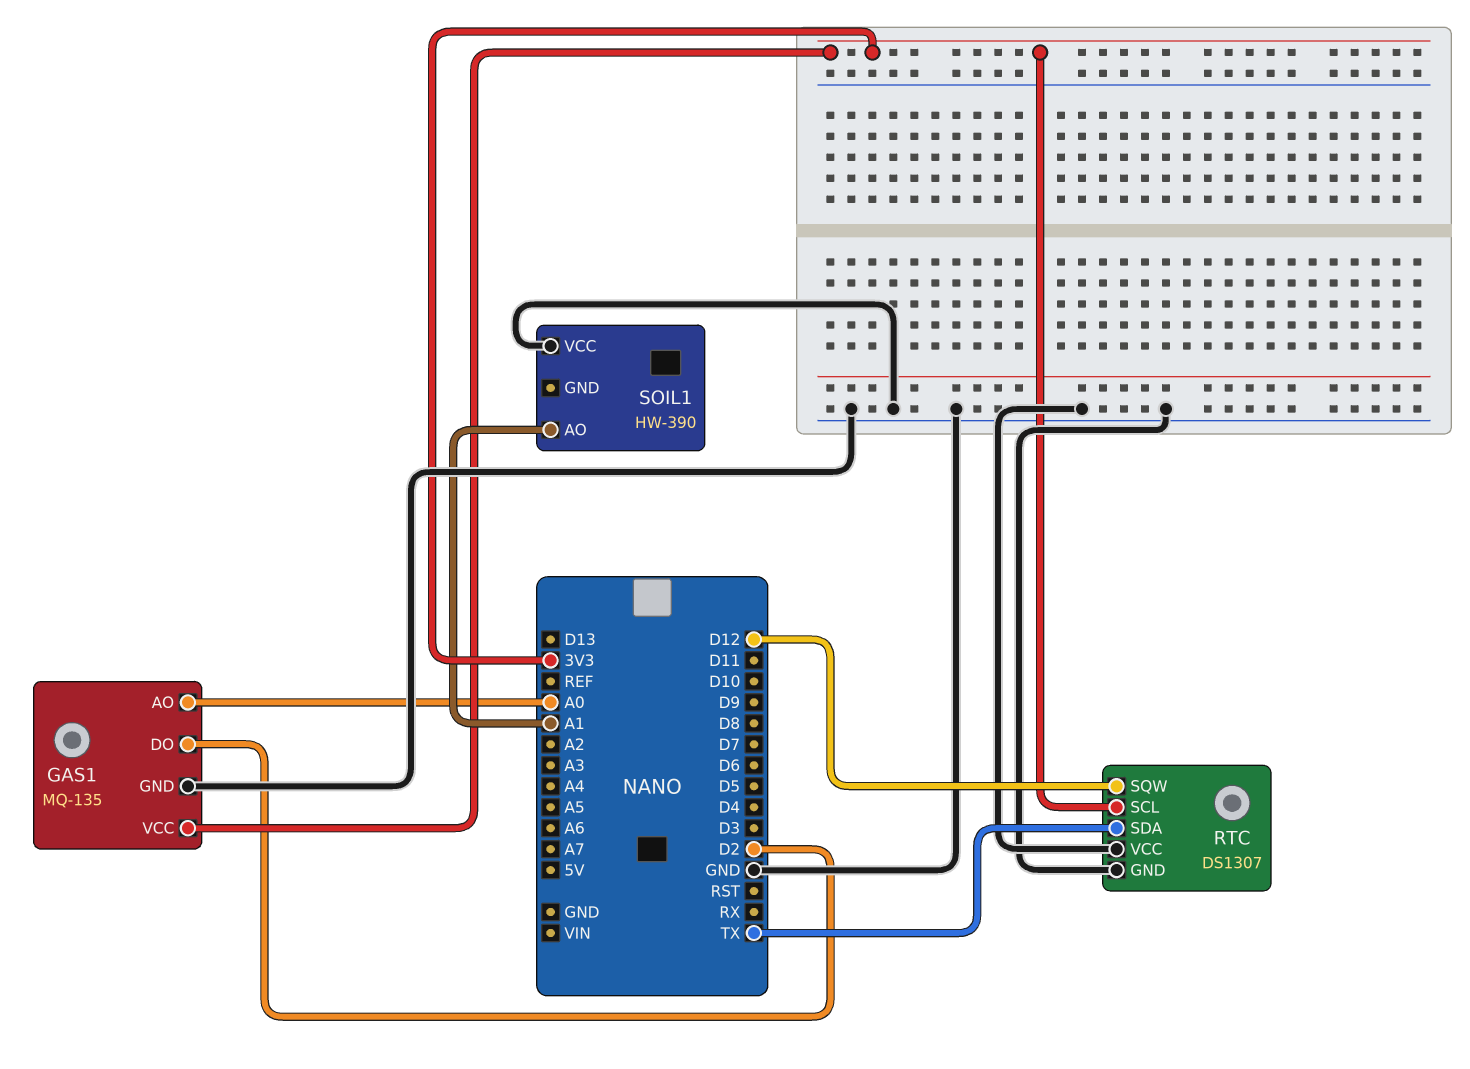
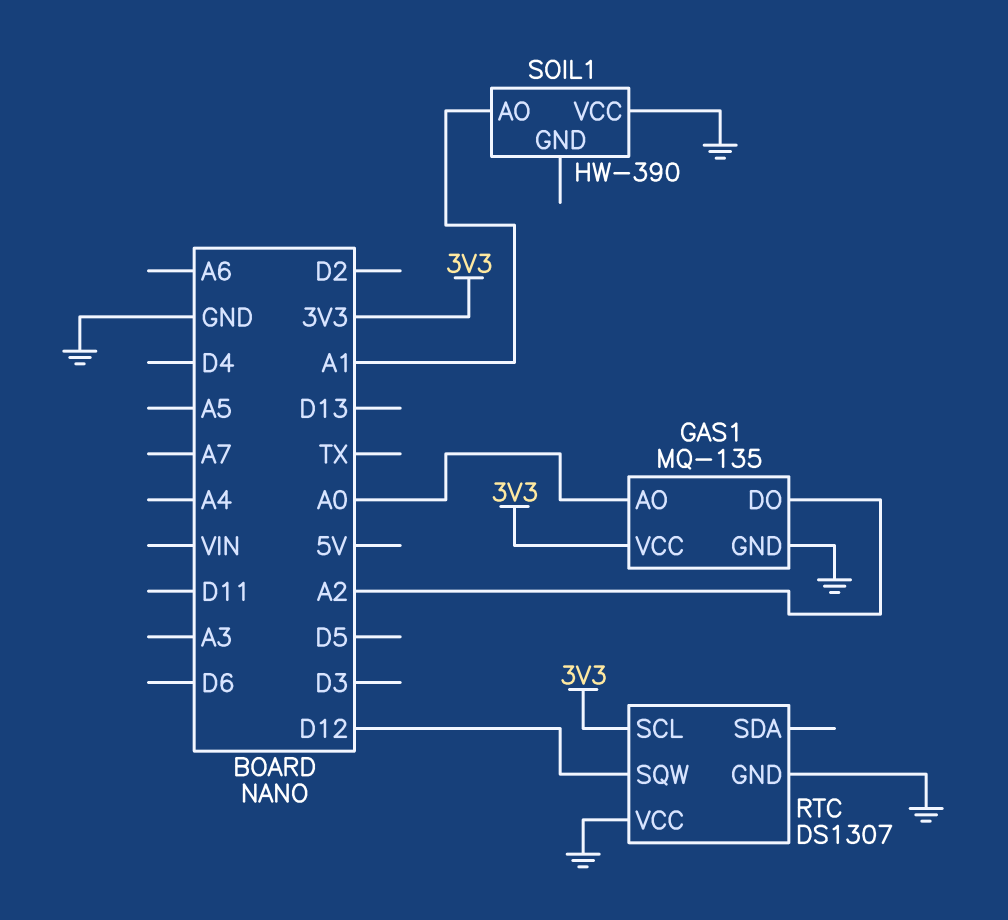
GAS1 pin DO: D2 -> A2
RTC pin SDA: TX -> none

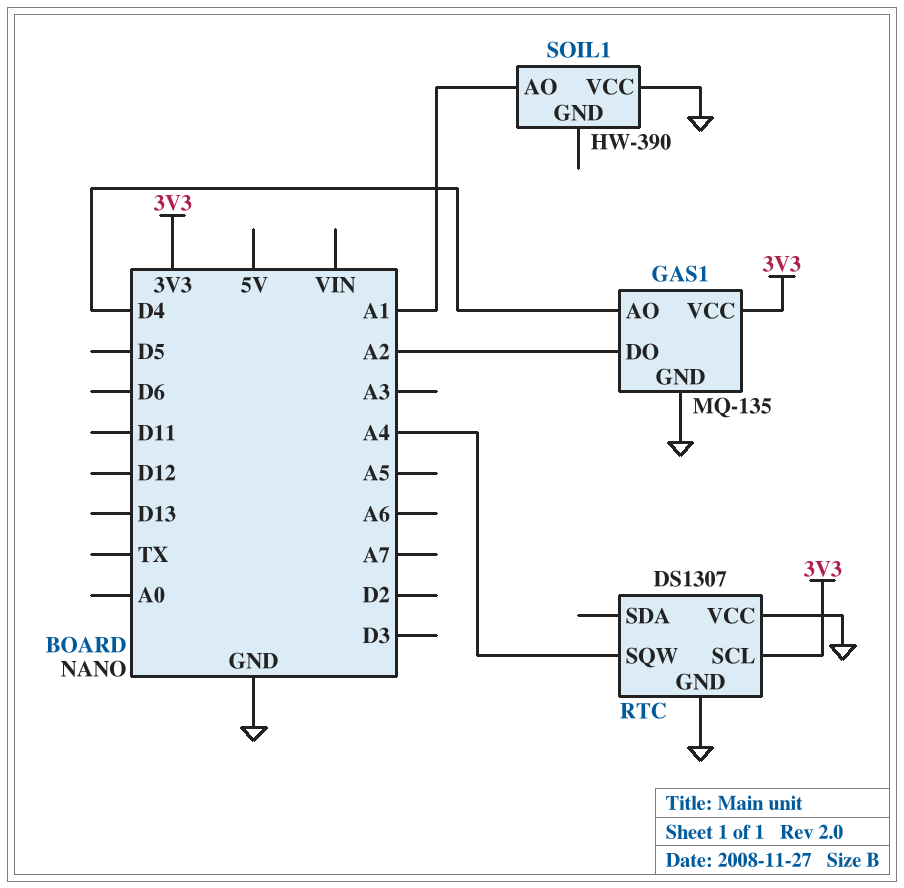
GAS1 pin AO: A0 -> D4
RTC pin SQW: D12 -> A4

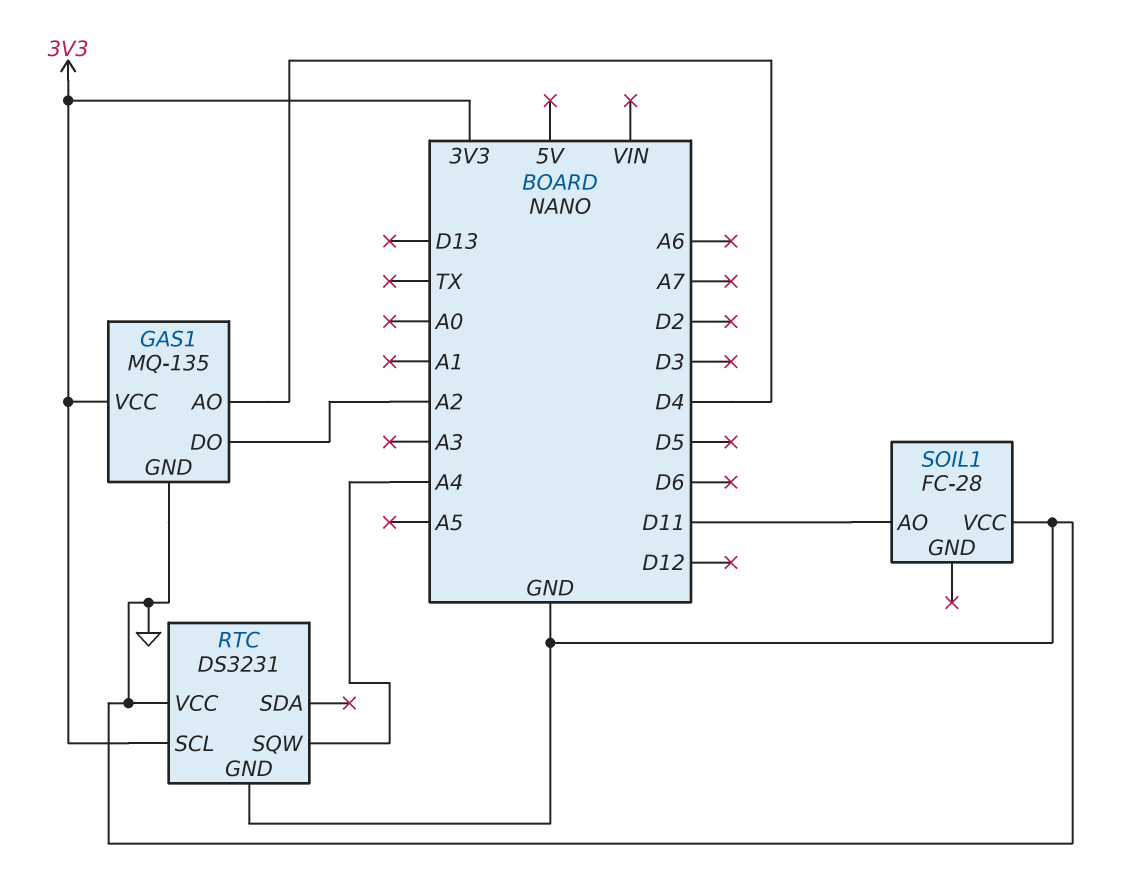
RTC: DS1307 -> DS3231
SOIL1: HW-390 -> FC-28
SOIL1 pin AO: A1 -> D11

